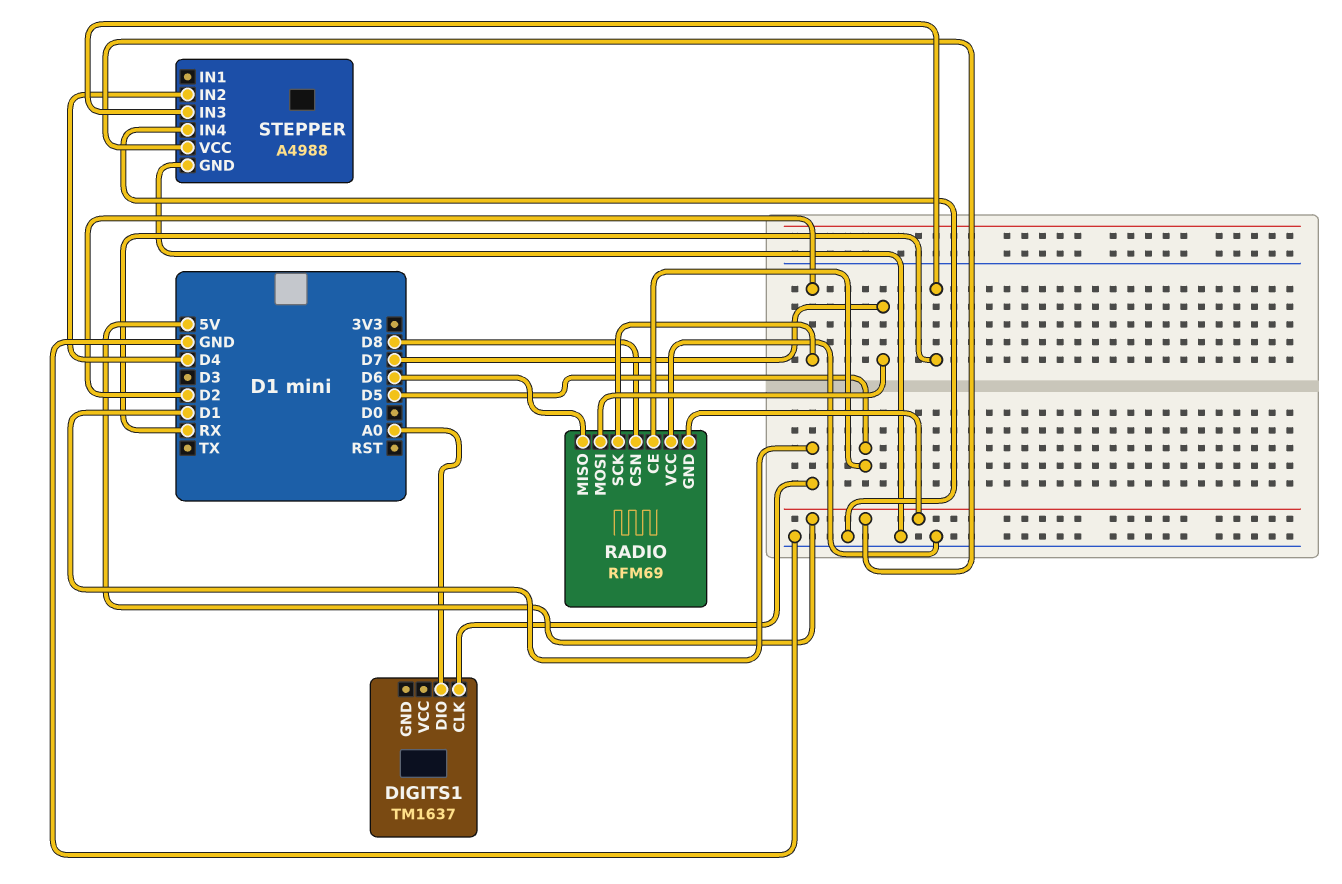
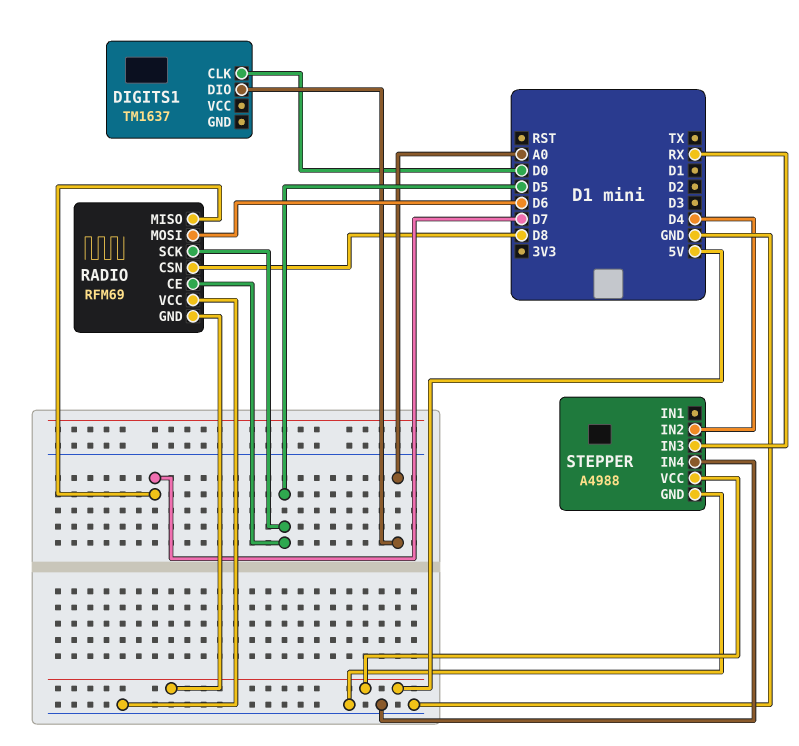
DIGITS1 pin CLK: D1 -> D0
RADIO pin MISO: D6 -> D7
RADIO pin MOSI: D7 -> D6
RADIO pin SCK: D2 -> D5

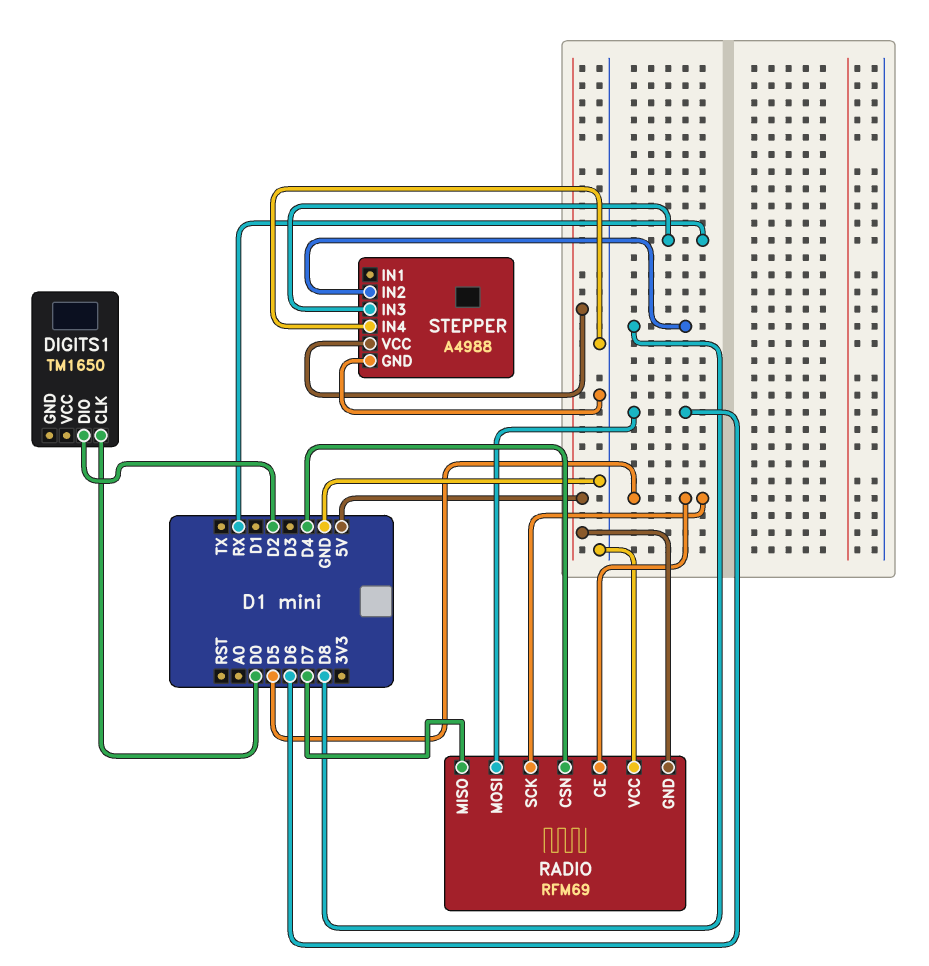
DIGITS1: TM1637 -> TM1650
DIGITS1 pin DIO: A0 -> D2
RADIO pin CSN: D8 -> D4
STEPPER pin IN2: D4 -> D8

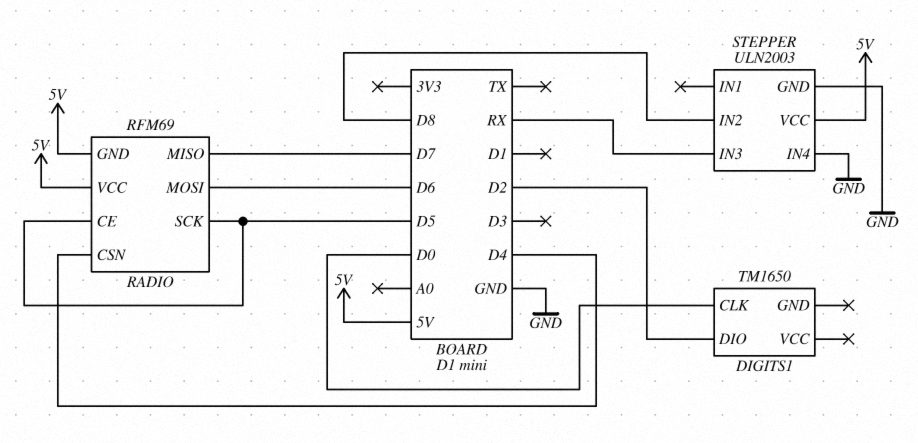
RADIO pin VCC: GND -> 5V
STEPPER: A4988 -> ULN2003

